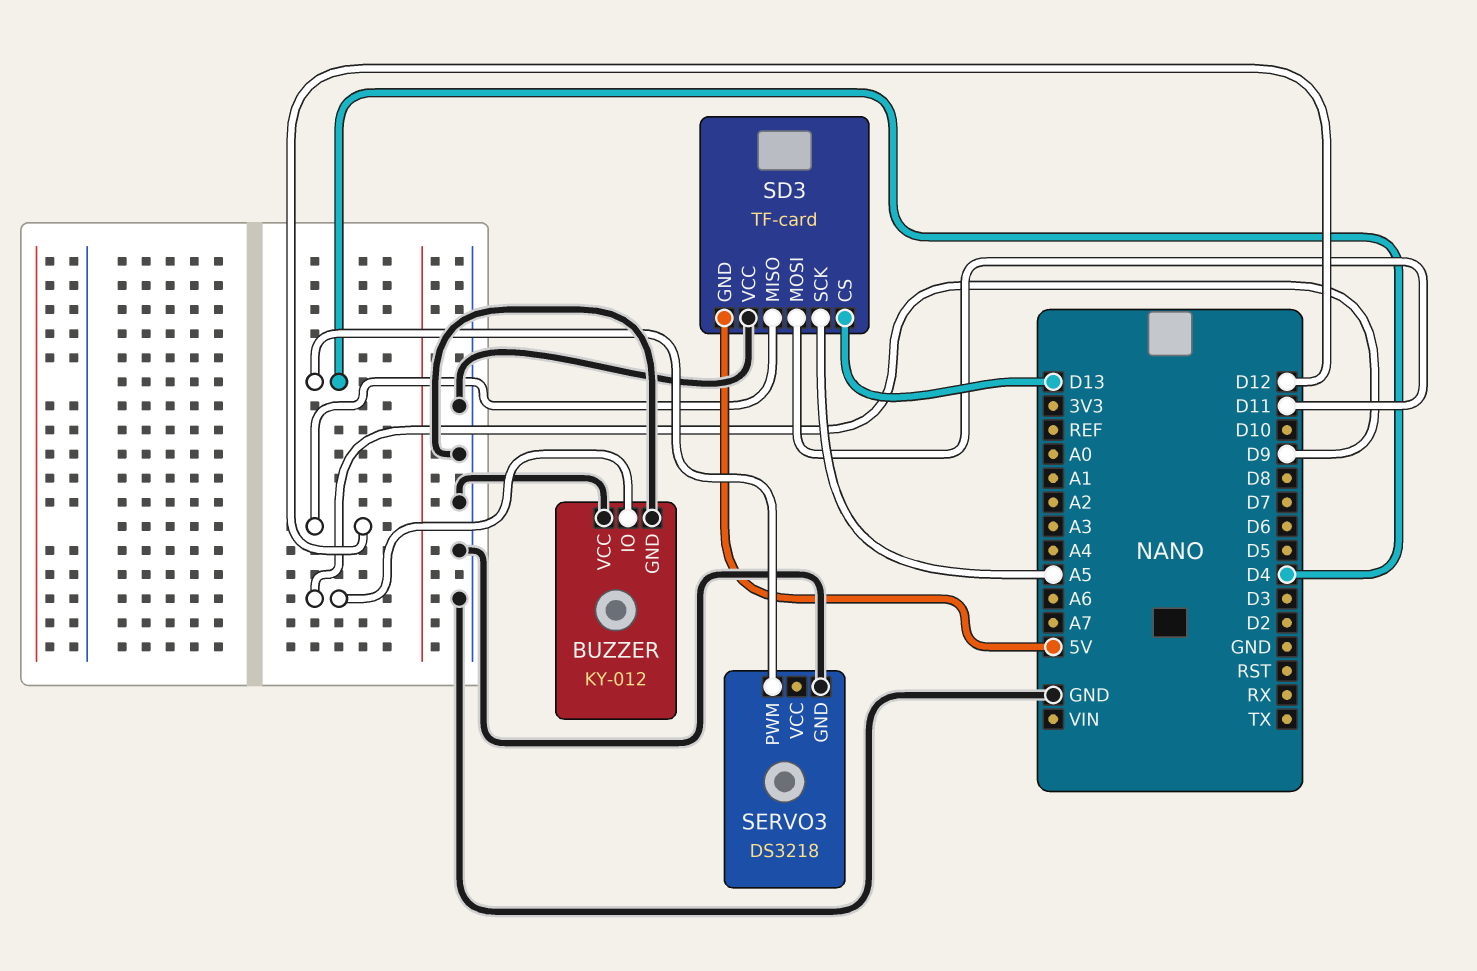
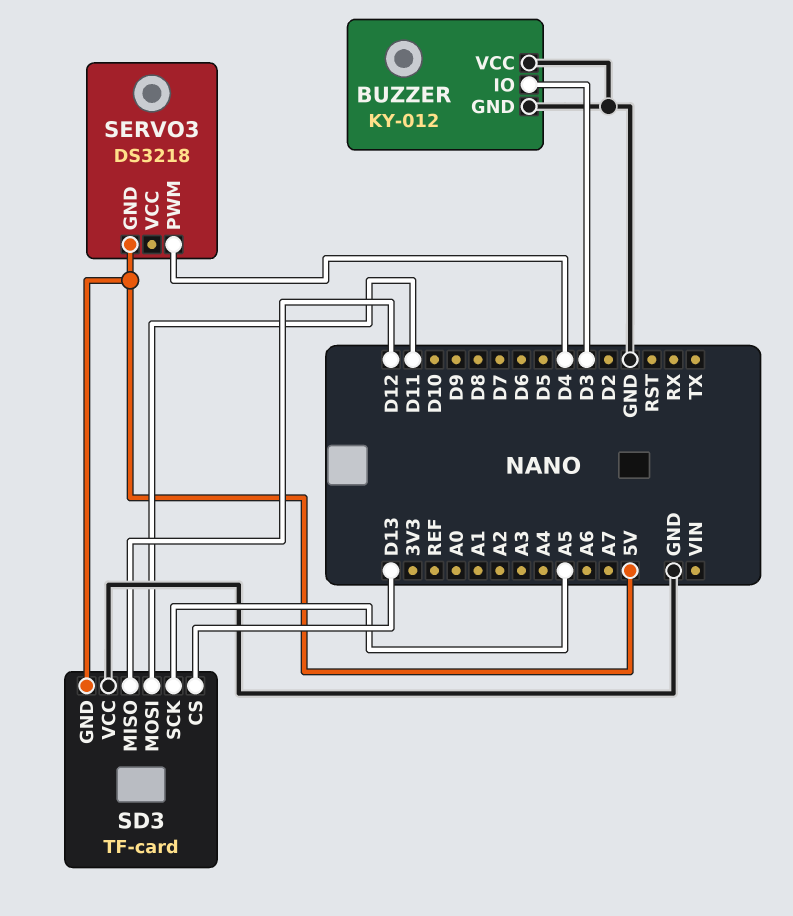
BUZZER pin IO: D9 -> D3
SERVO3 pin GND: GND -> 5V

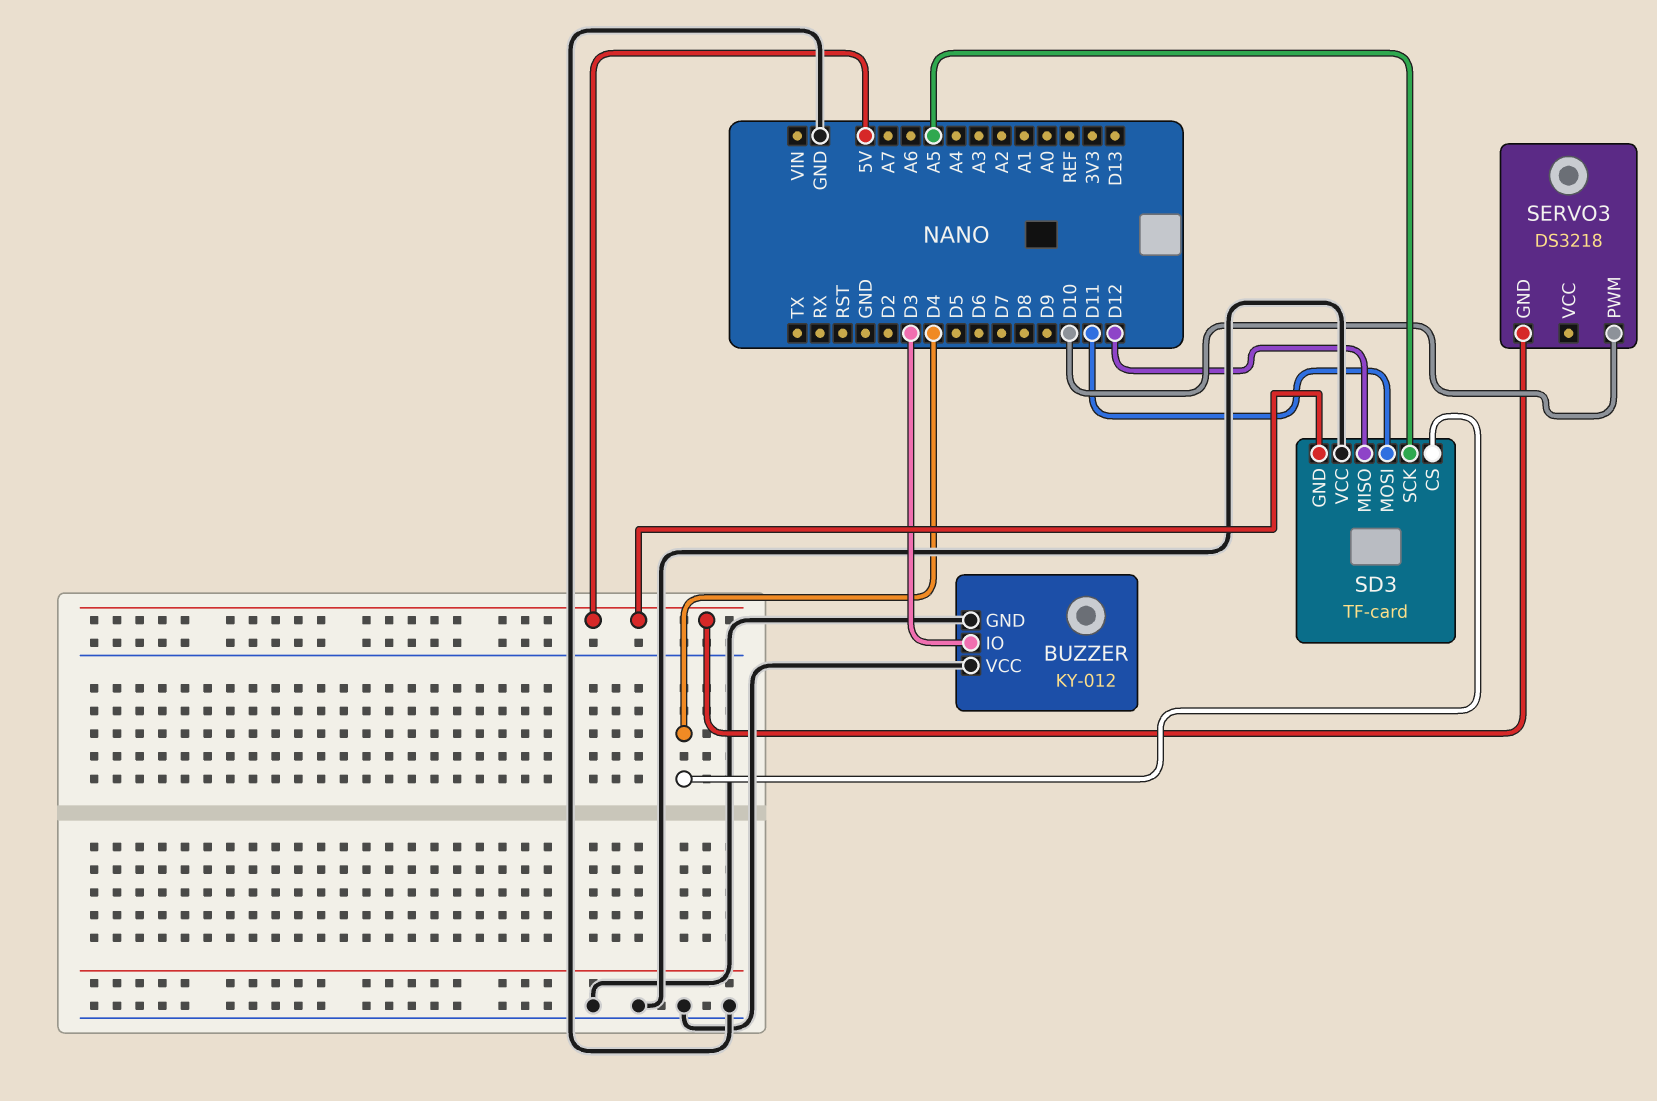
SD3 pin CS: D13 -> D4
SERVO3 pin PWM: D4 -> D10

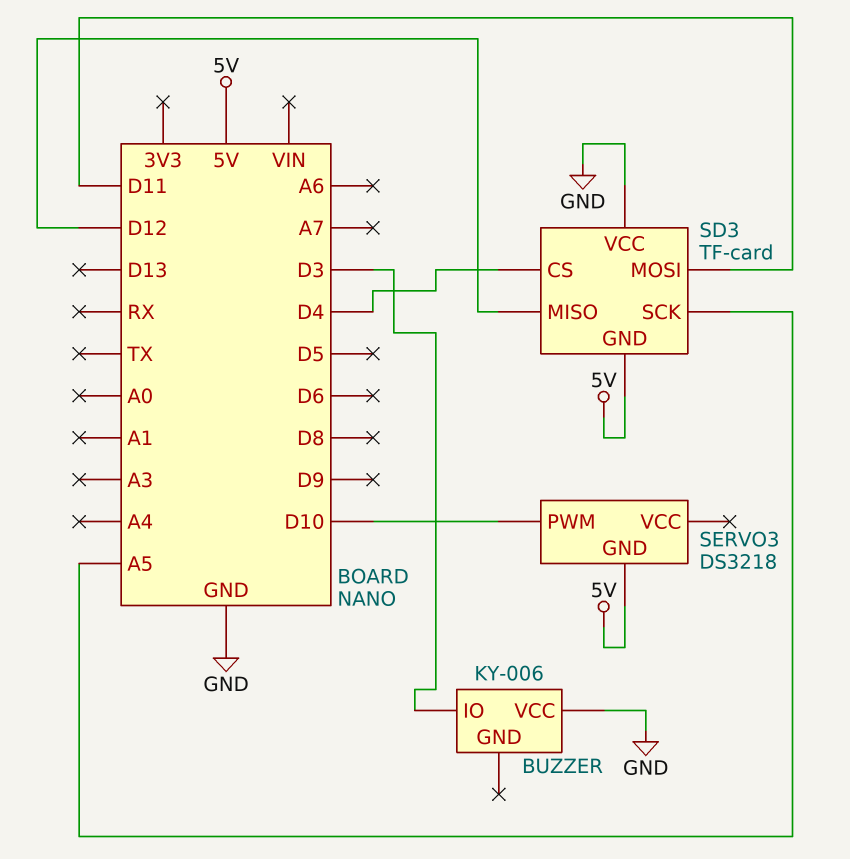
BUZZER: KY-012 -> KY-006
BUZZER pin GND: GND -> none

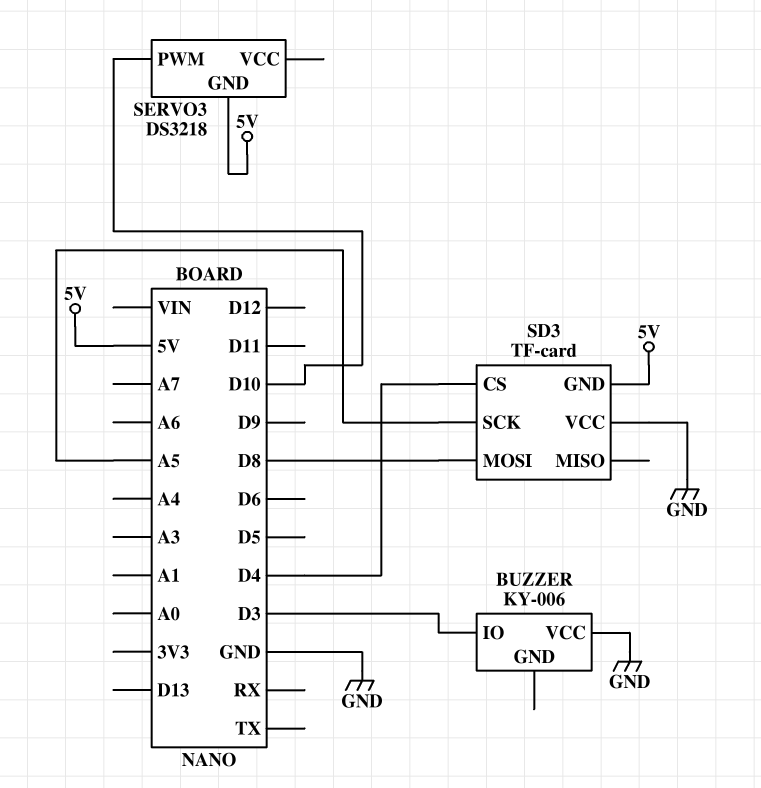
SD3 pin MISO: D12 -> none
SD3 pin MOSI: D11 -> D8

